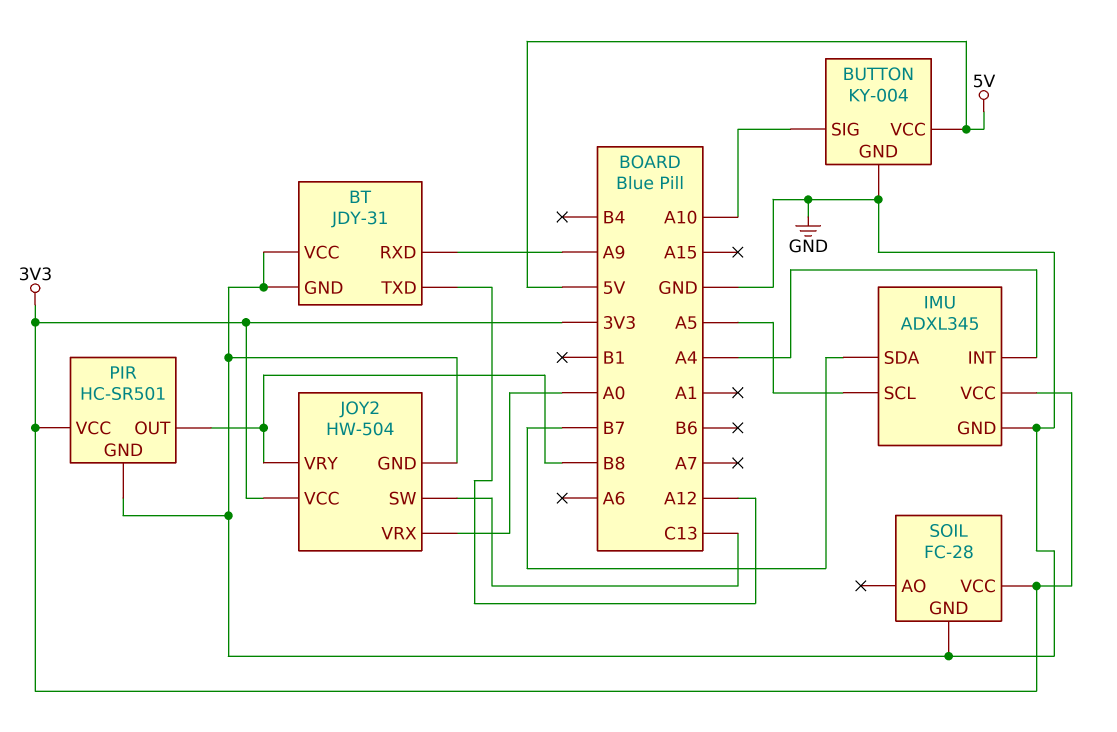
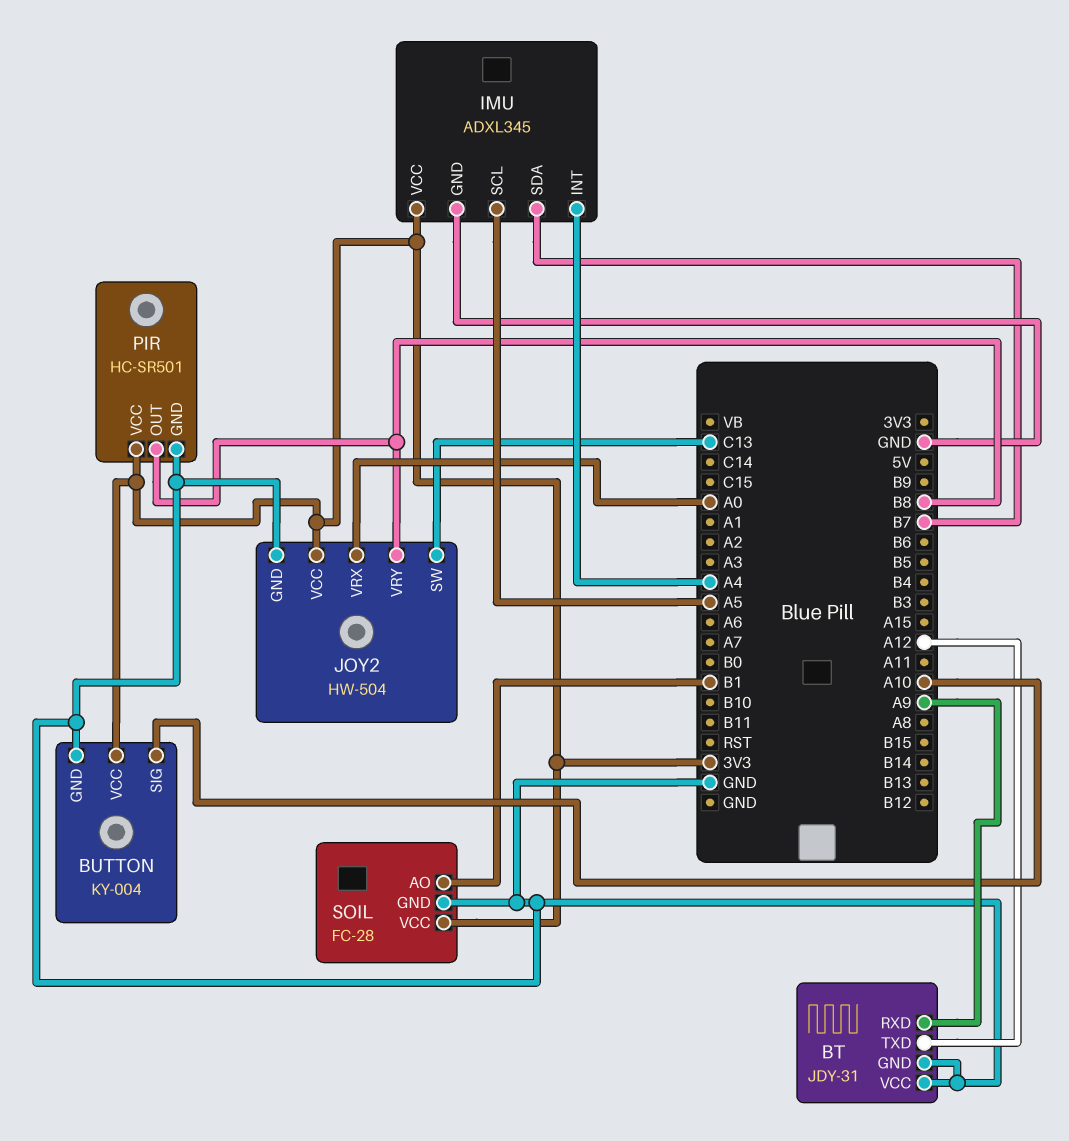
BUTTON pin VCC: 5V -> 3V3
SOIL pin AO: none -> B1

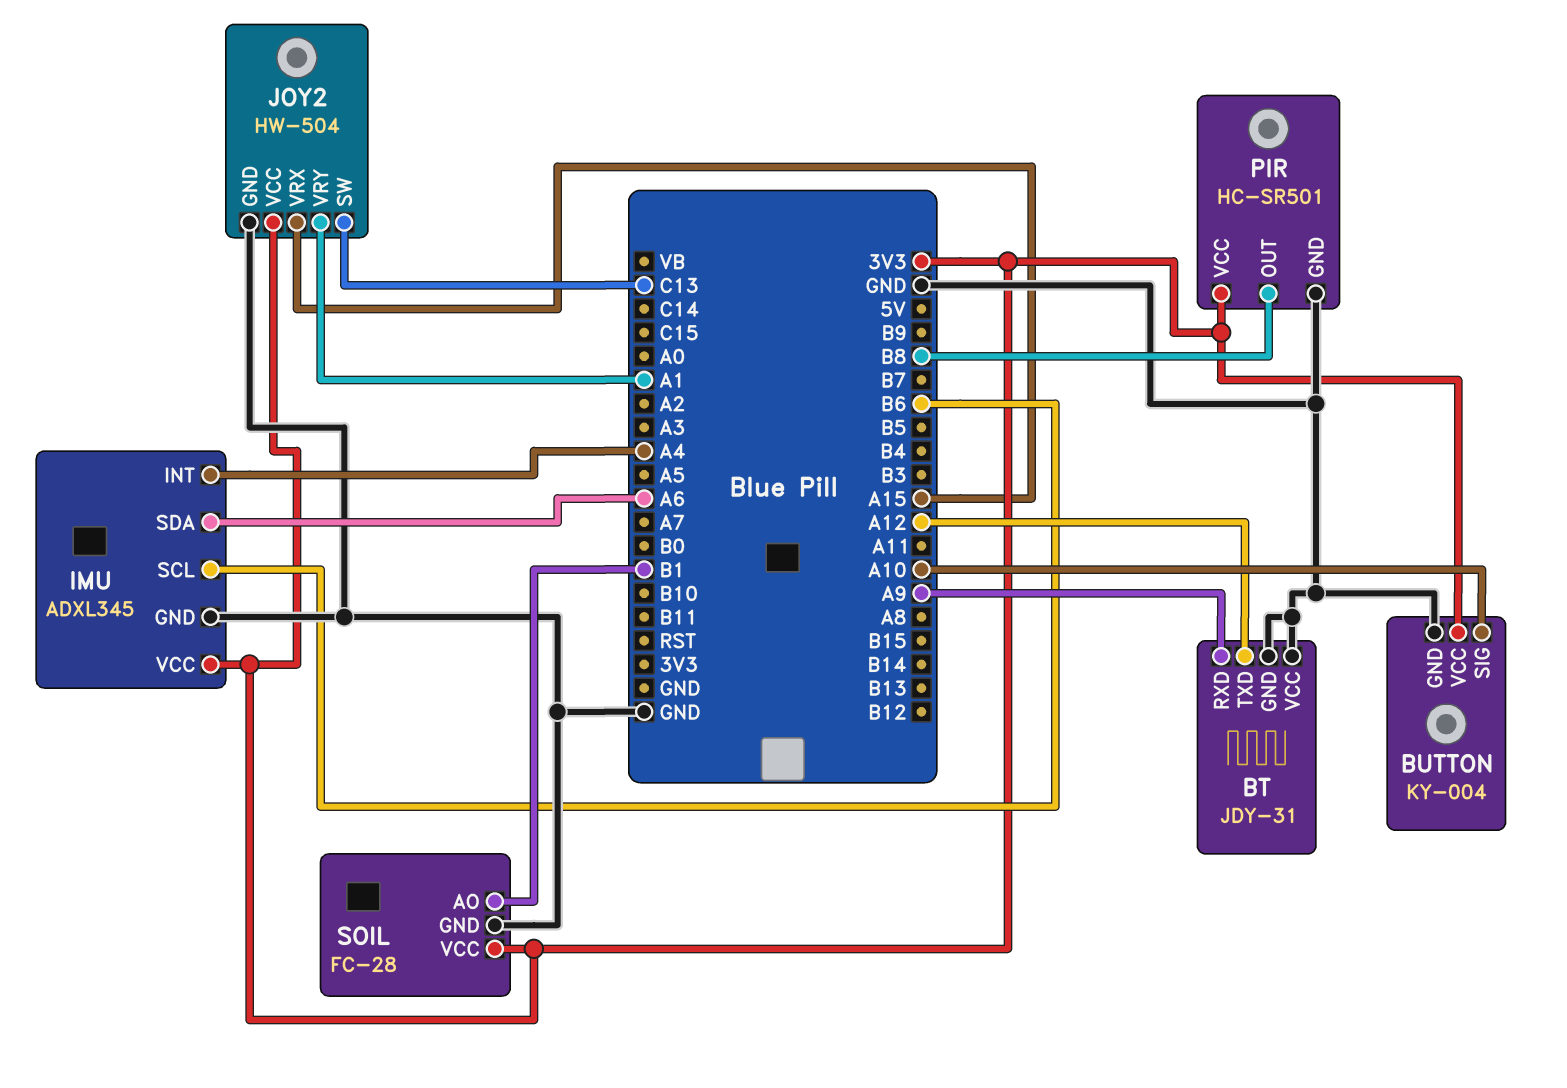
IMU pin SCL: A5 -> B6
IMU pin SDA: B7 -> A6
JOY2 pin VRX: A0 -> A15
JOY2 pin VRY: B8 -> A1

